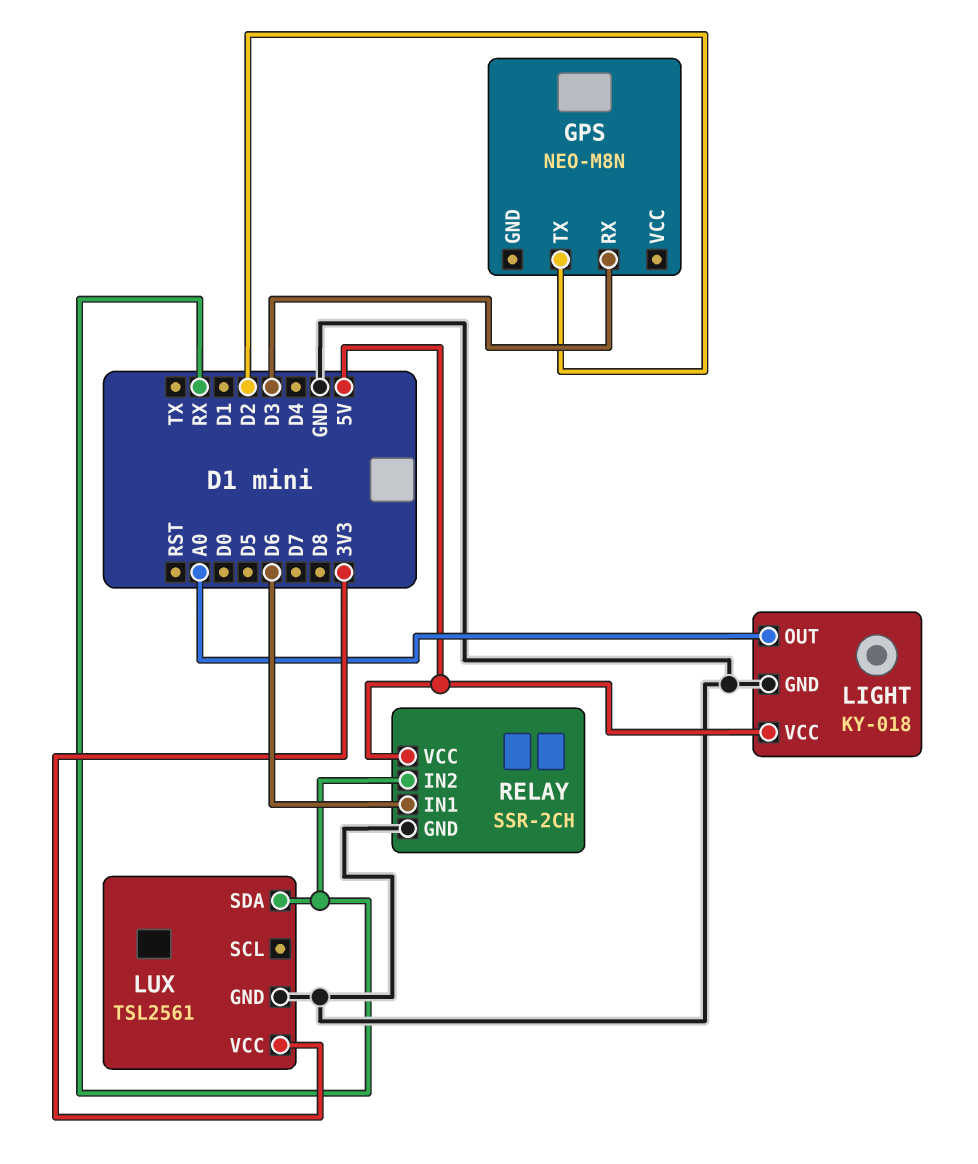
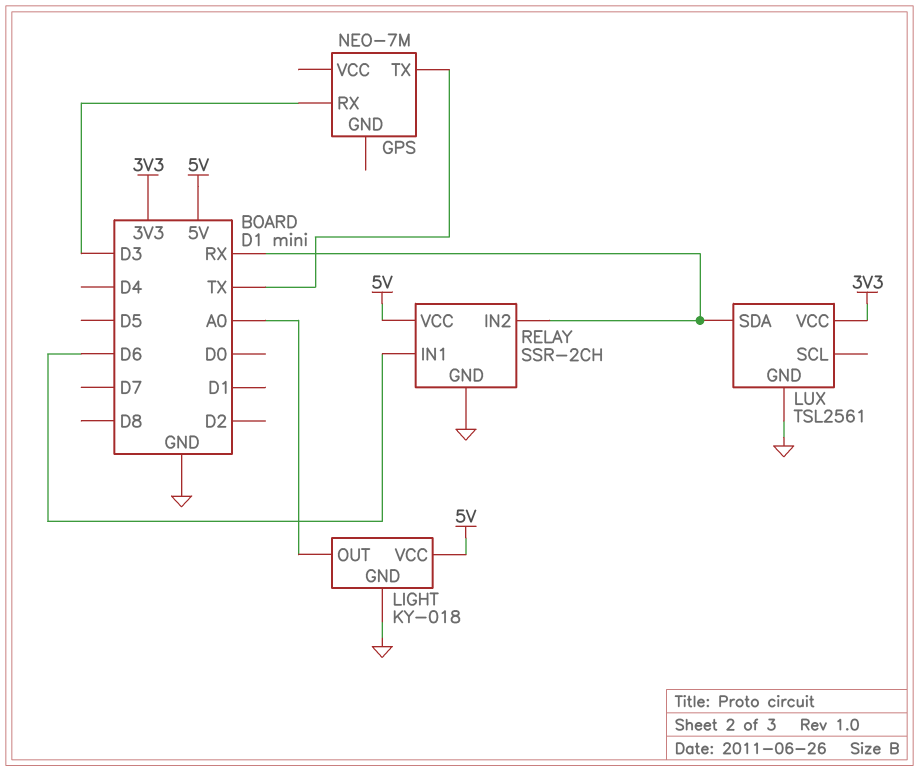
GPS: NEO-M8N -> NEO-7M
GPS pin TX: D2 -> TX

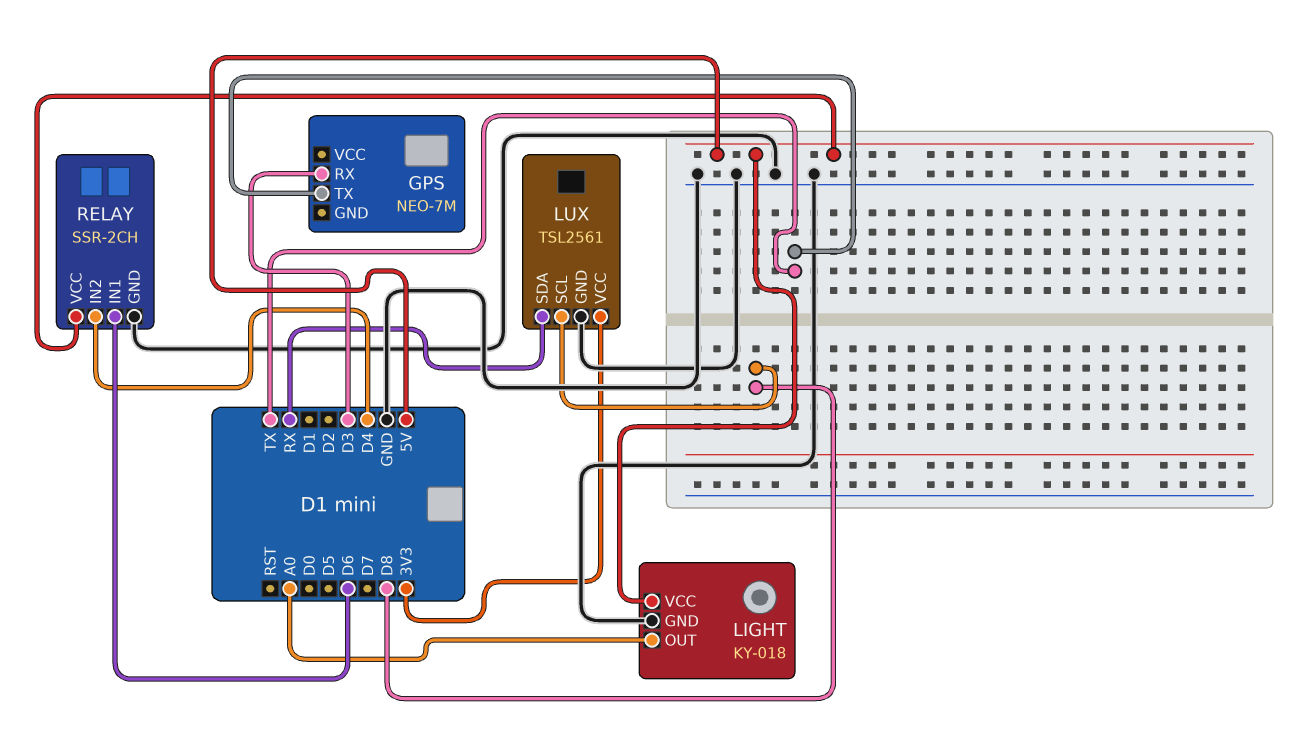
LUX pin SCL: none -> D8
RELAY pin IN2: RX -> D4

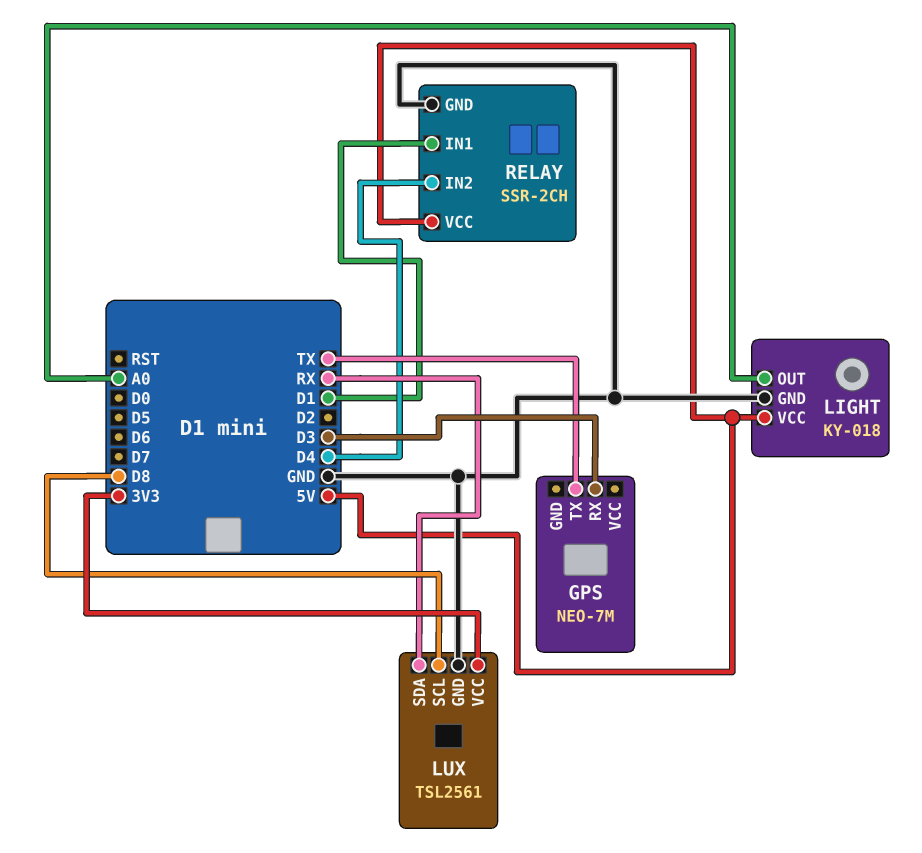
RELAY pin IN1: D6 -> D1

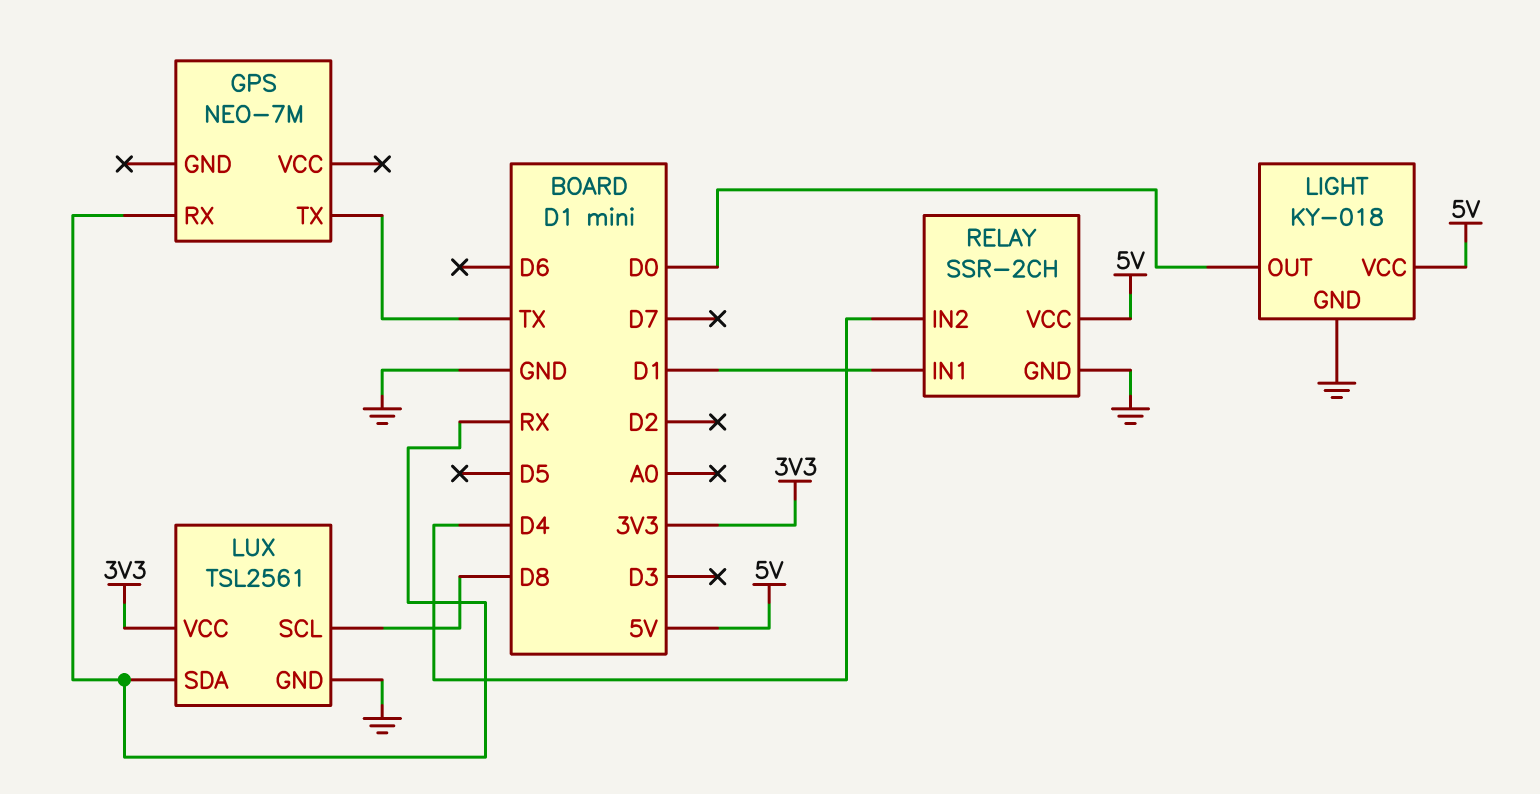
GPS pin RX: D3 -> RX
LIGHT pin OUT: A0 -> D0

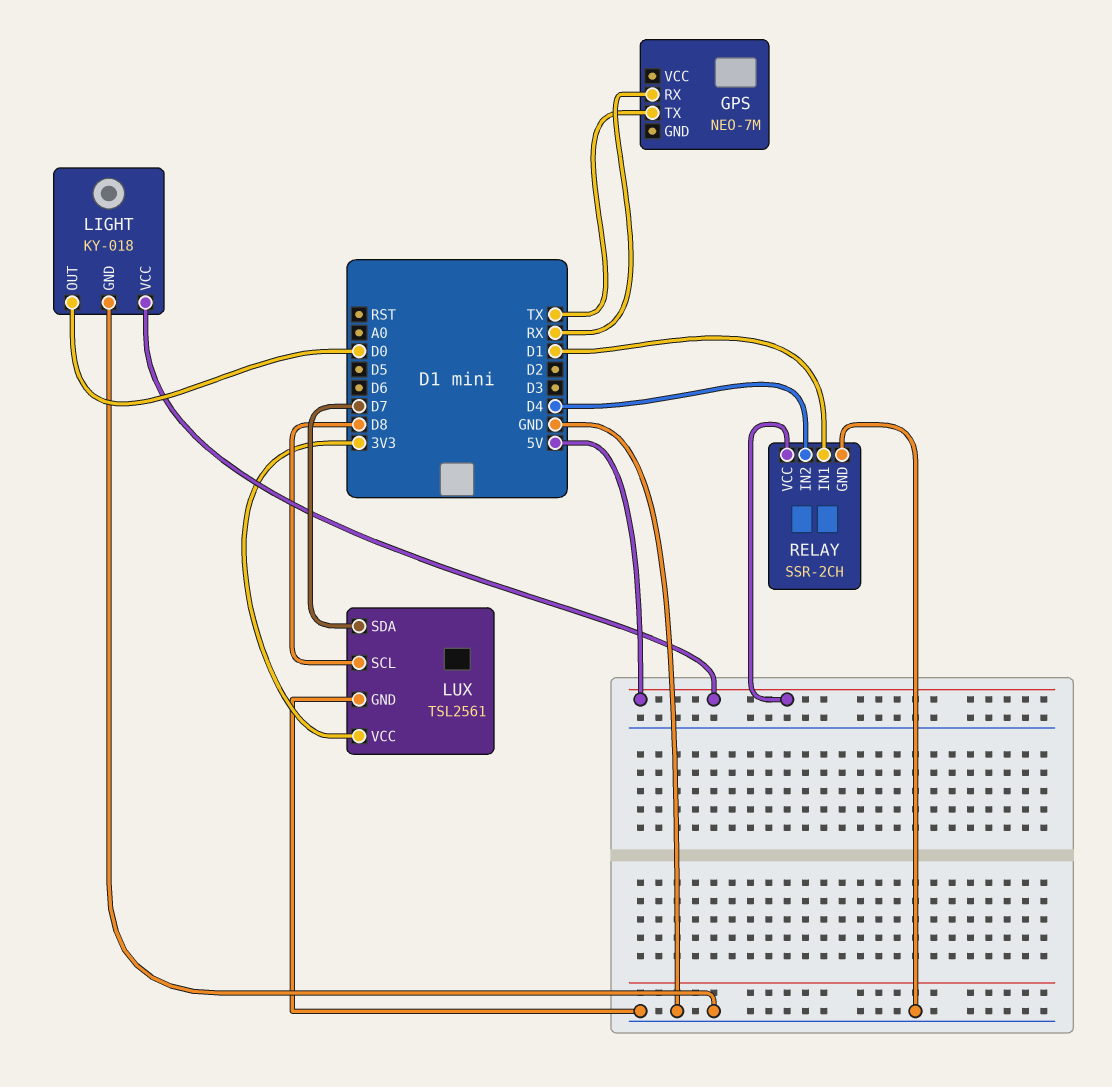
LUX pin SDA: RX -> D7

